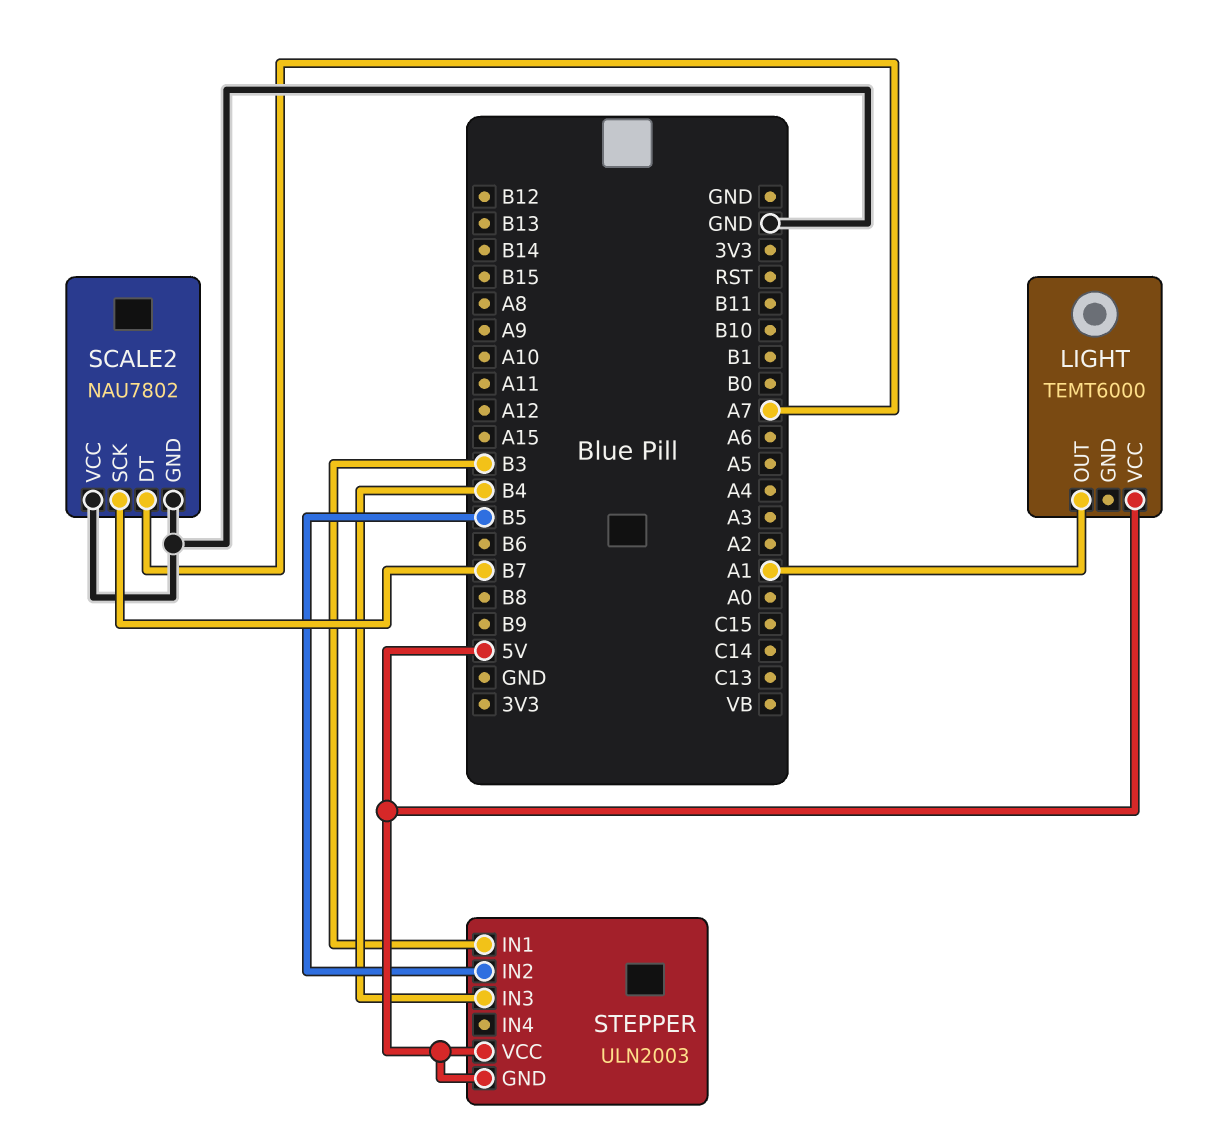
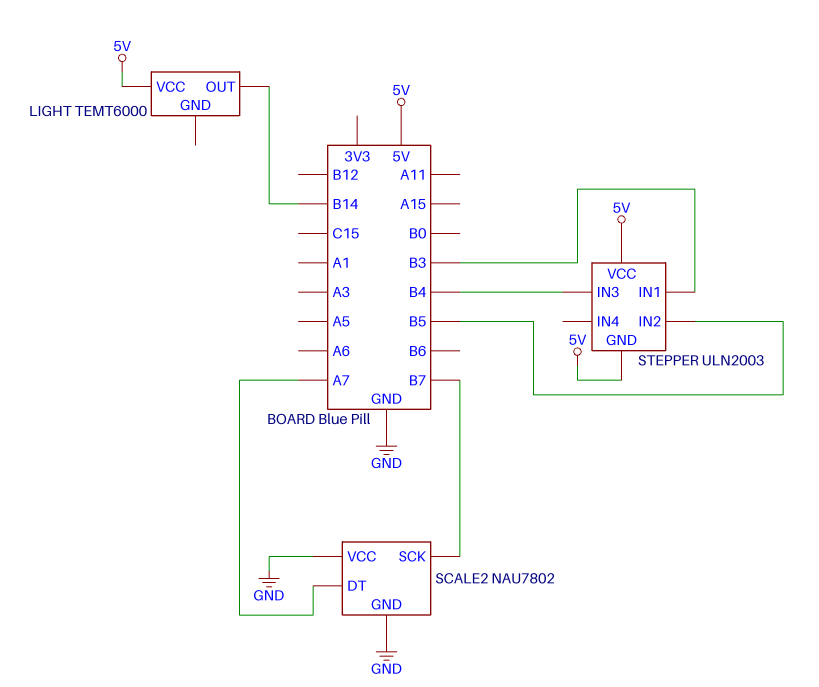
LIGHT pin OUT: A1 -> B14

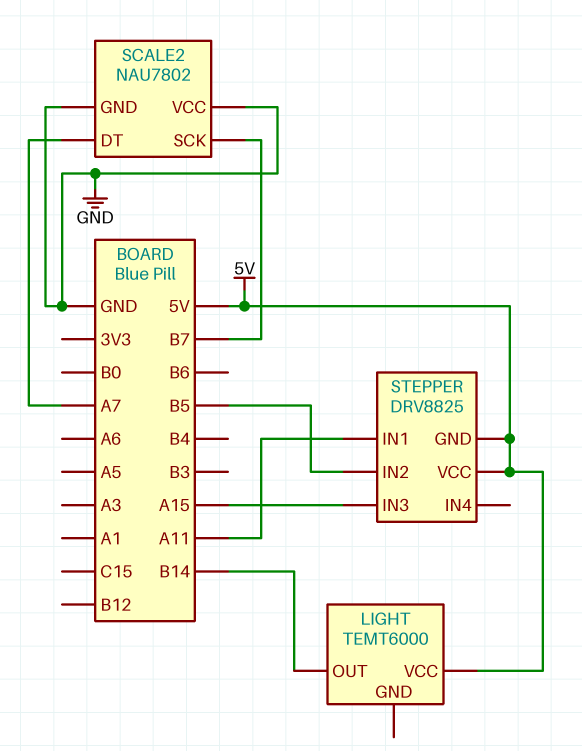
STEPPER: ULN2003 -> DRV8825
STEPPER pin IN1: B3 -> A11
STEPPER pin IN3: B4 -> A15

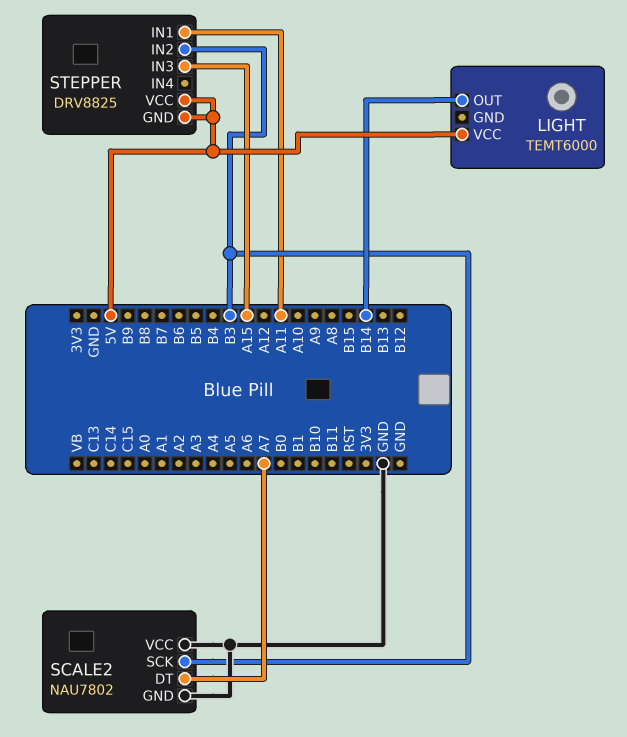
SCALE2 pin SCK: B7 -> B3
STEPPER pin IN2: B5 -> B3

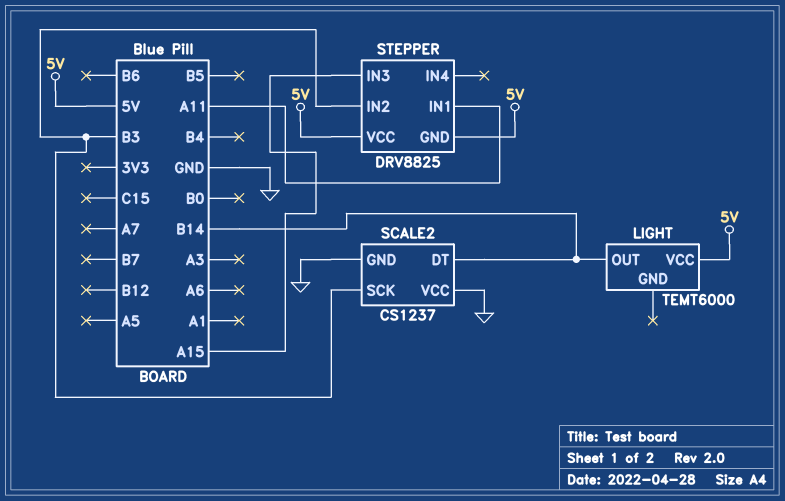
SCALE2: NAU7802 -> CS1237
SCALE2 pin DT: A7 -> B14

